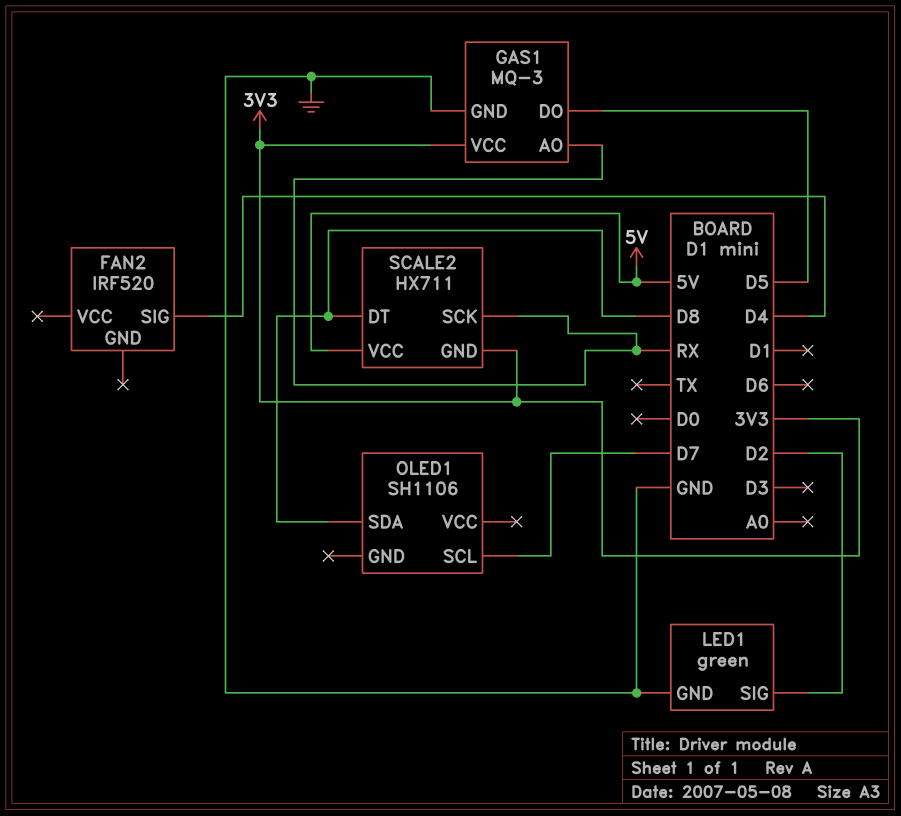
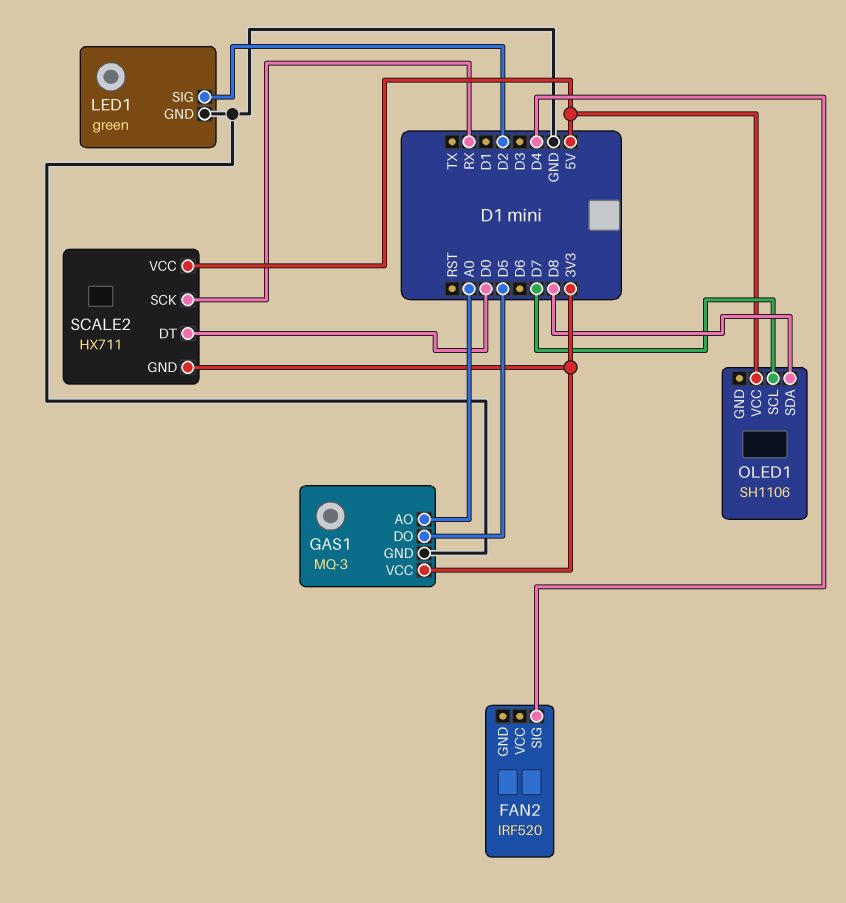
GAS1 pin AO: RX -> A0
OLED1 pin VCC: none -> 5V
SCALE2 pin DT: D8 -> D0

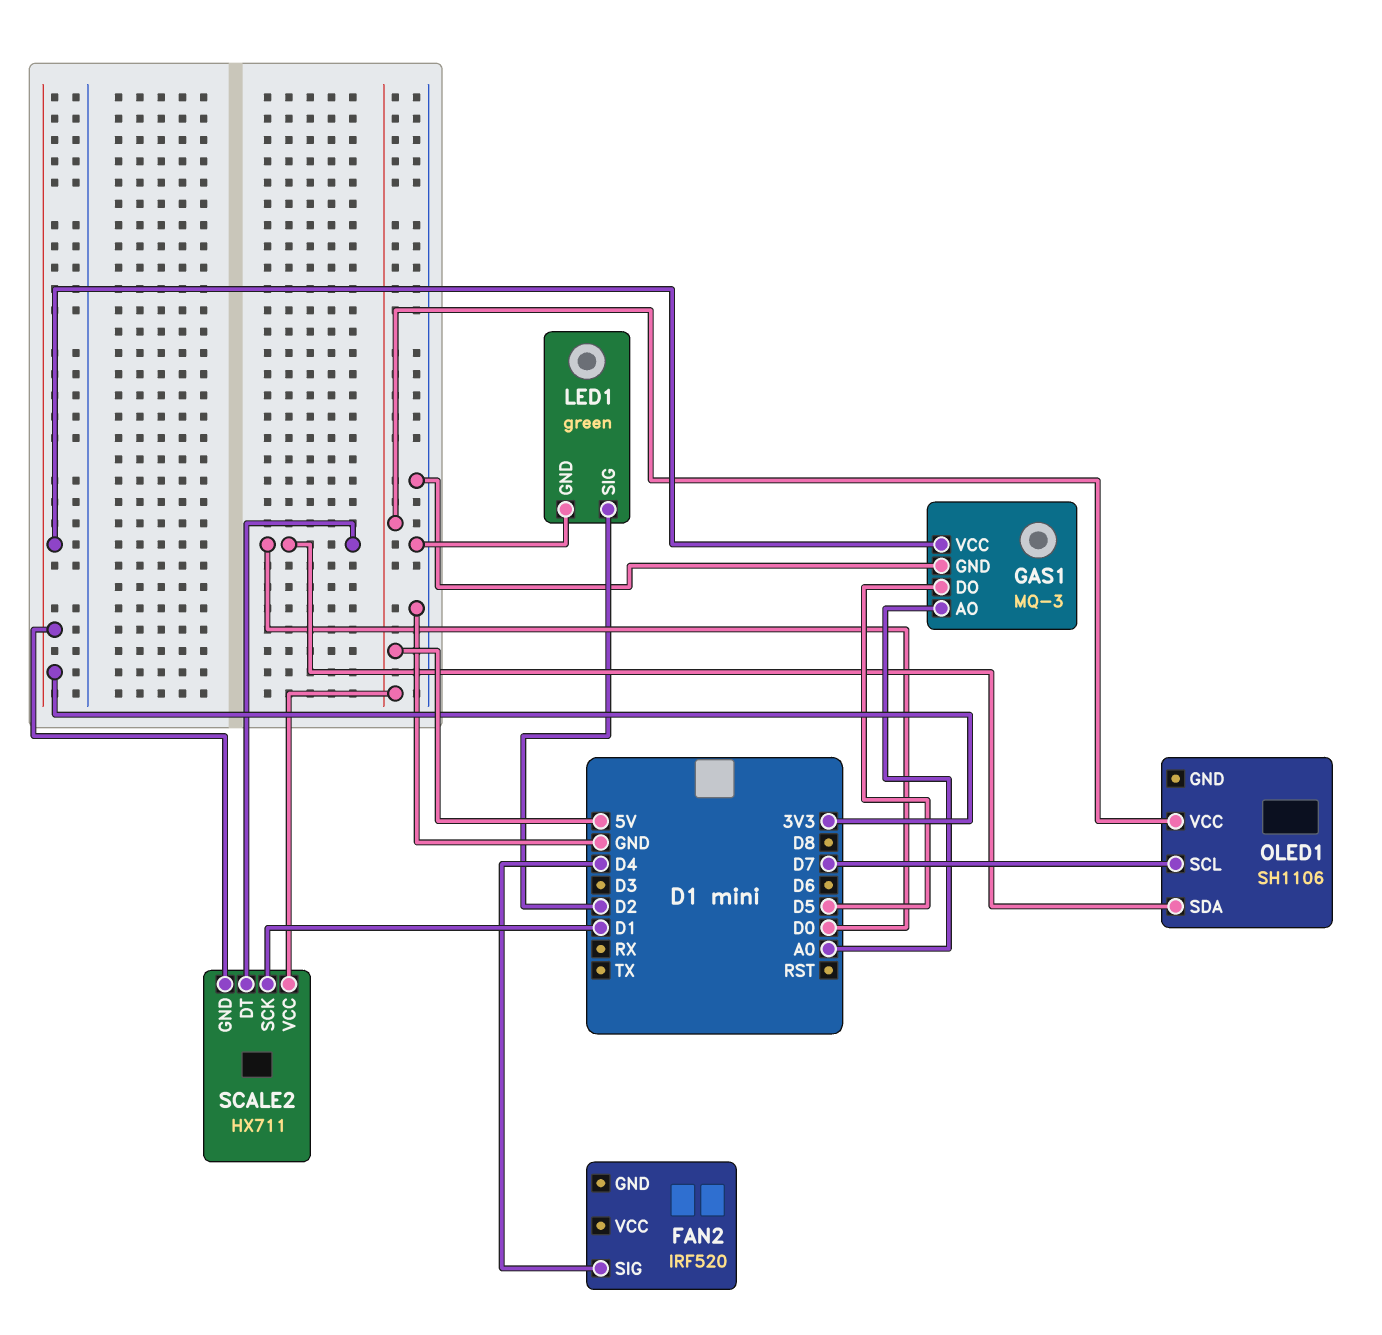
OLED1 pin SDA: D8 -> D0
SCALE2 pin SCK: RX -> D1

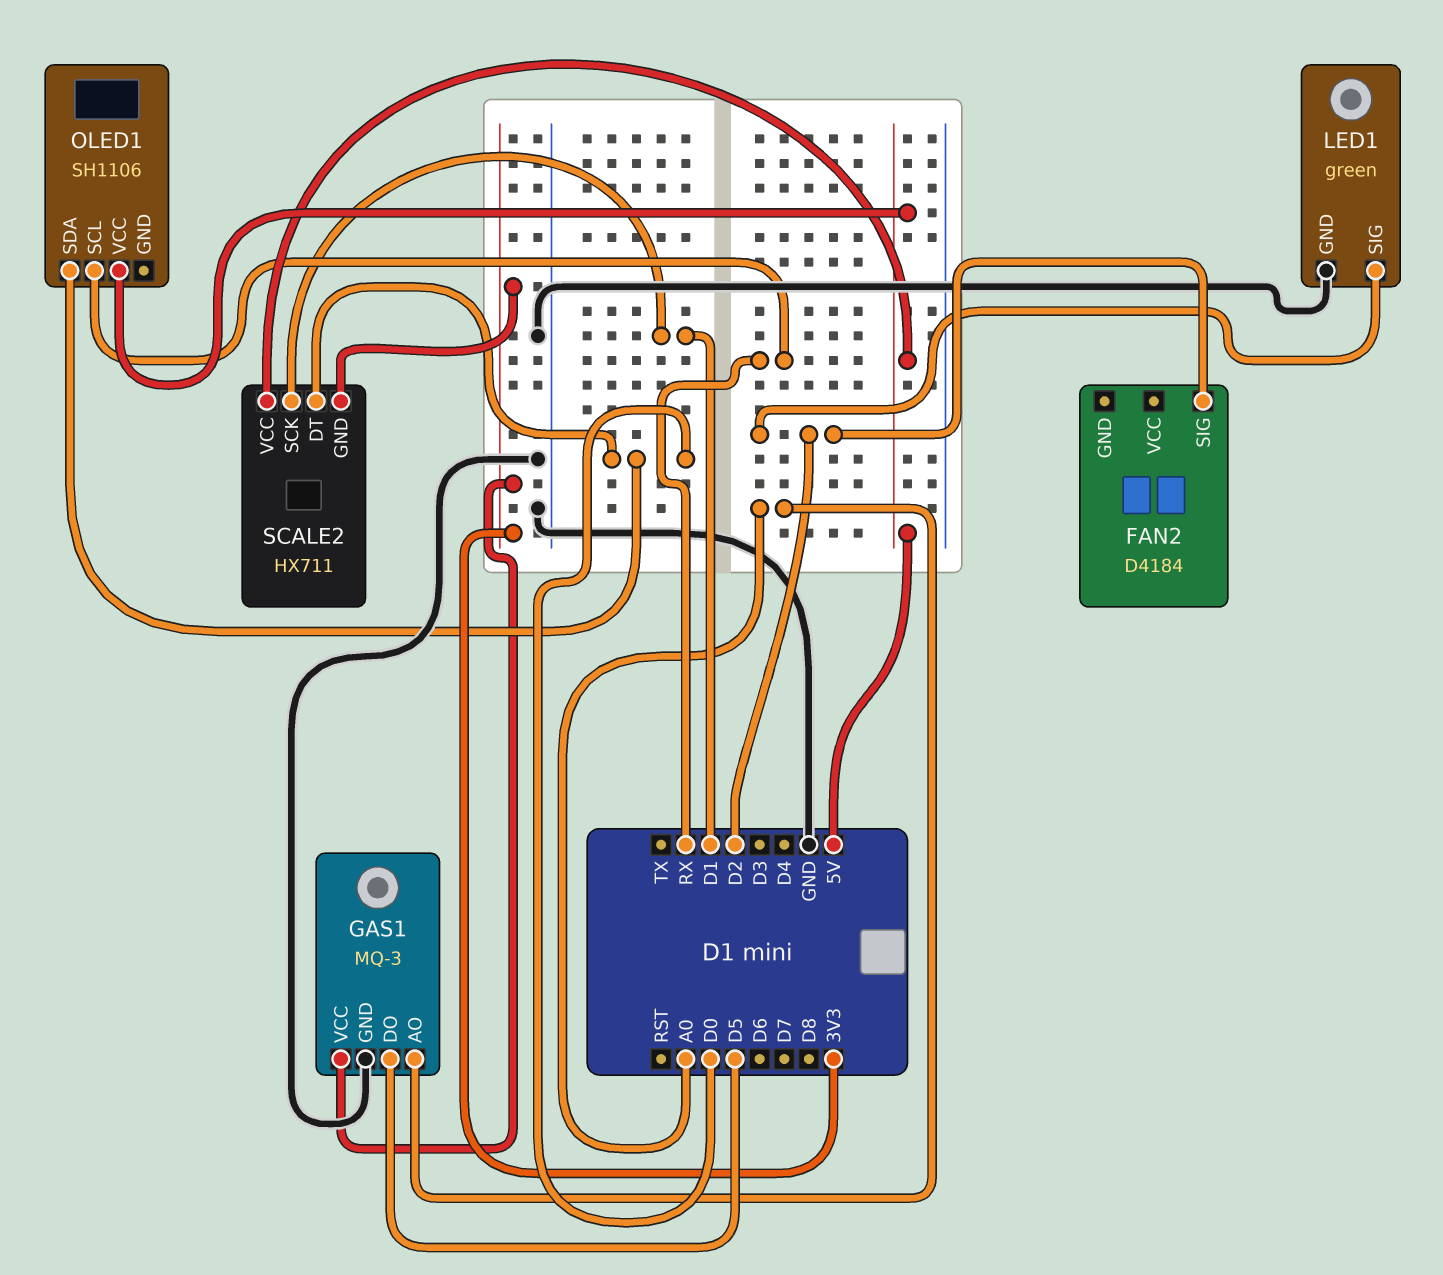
FAN2: IRF520 -> D4184
FAN2 pin SIG: D4 -> D2
OLED1 pin SCL: D7 -> RX

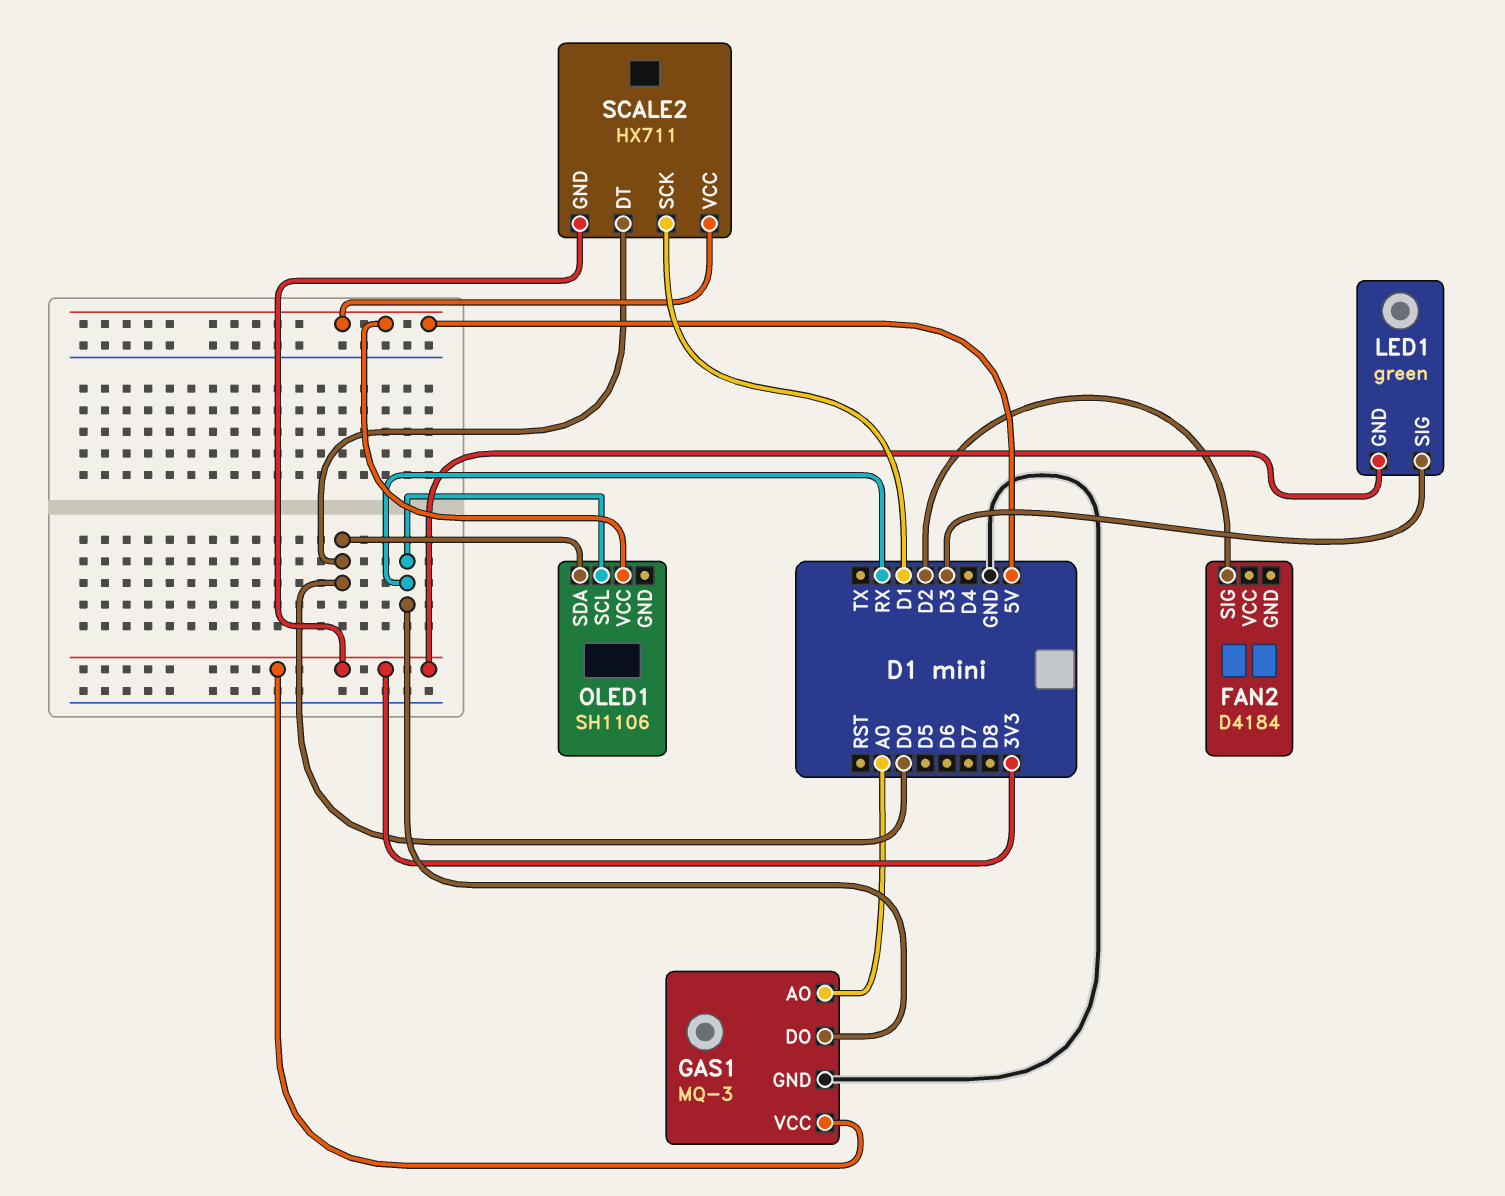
GAS1 pin DO: D5 -> RX
LED1 pin GND: GND -> 3V3
LED1 pin SIG: D2 -> D3

